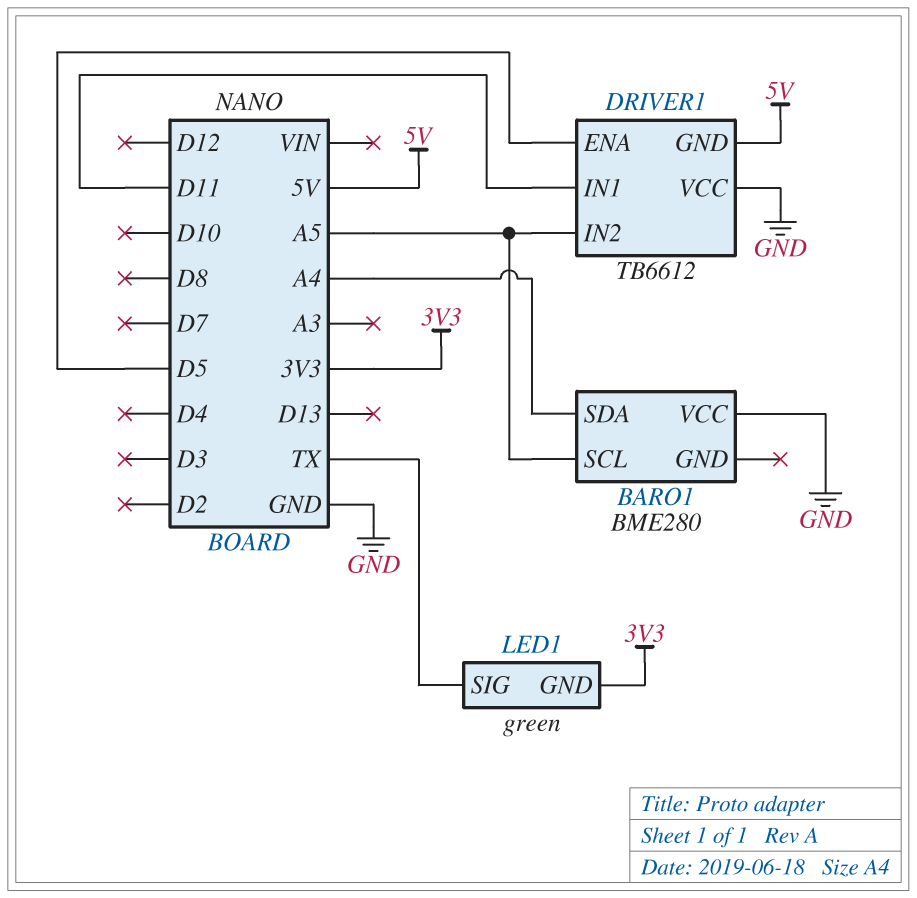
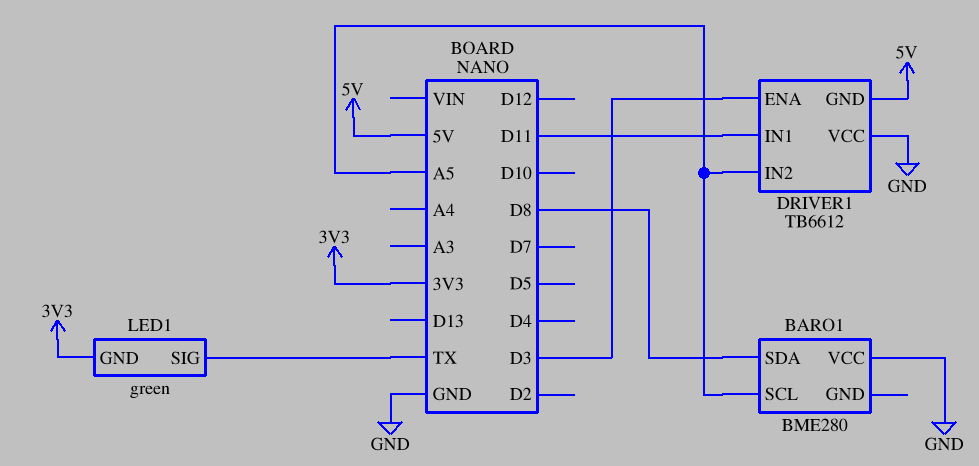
BARO1 pin SDA: A4 -> D8
DRIVER1 pin ENA: D5 -> D3

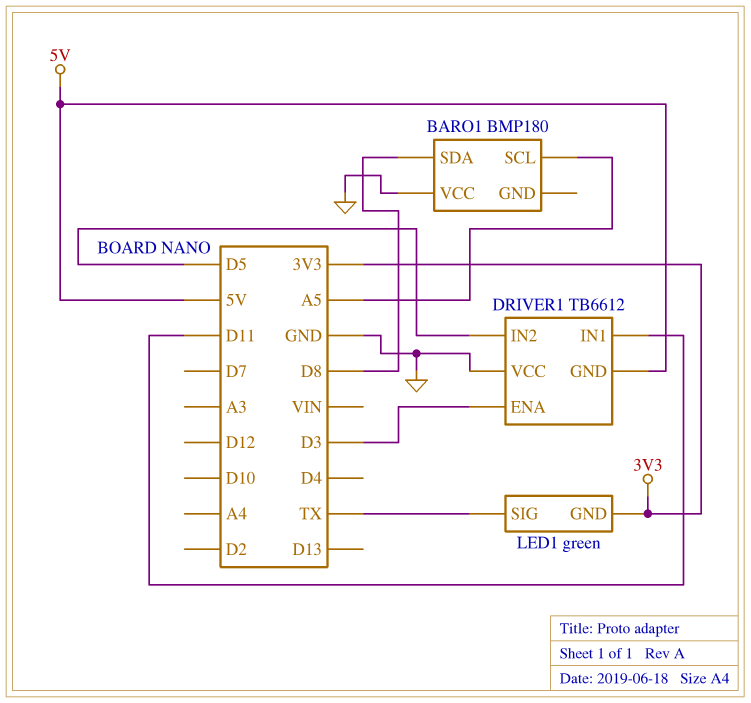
BARO1: BME280 -> BMP180
DRIVER1 pin IN2: A5 -> D5

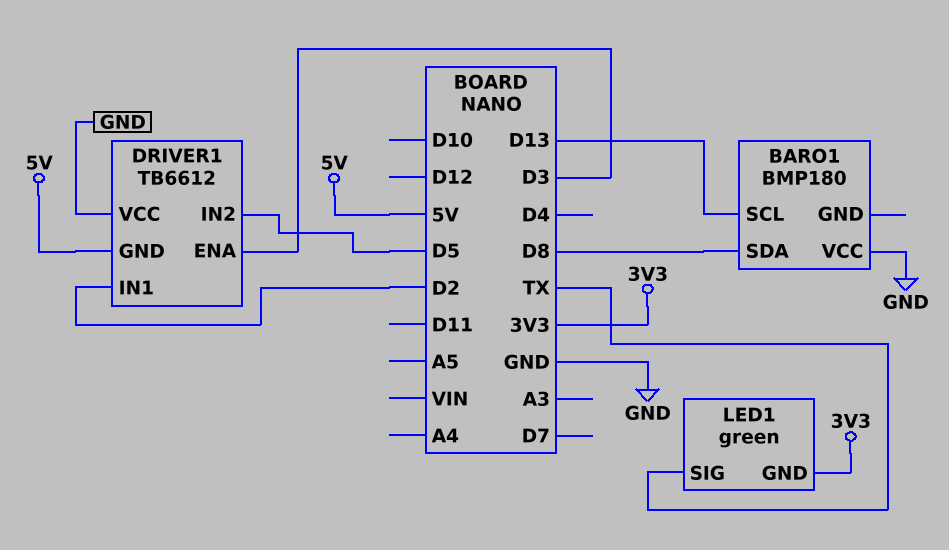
BARO1 pin SCL: A5 -> D13
DRIVER1 pin IN1: D11 -> D2

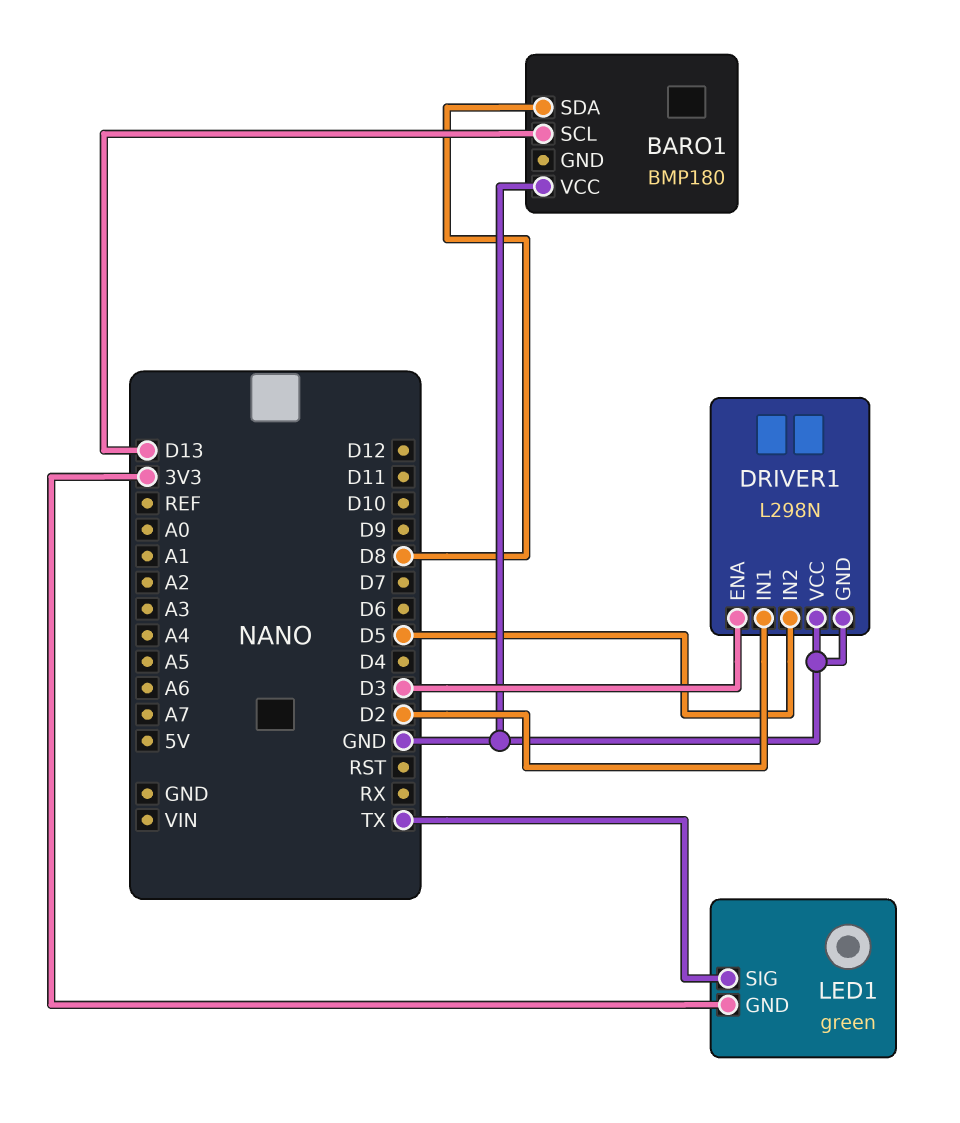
DRIVER1: TB6612 -> L298N
DRIVER1 pin GND: 5V -> GND

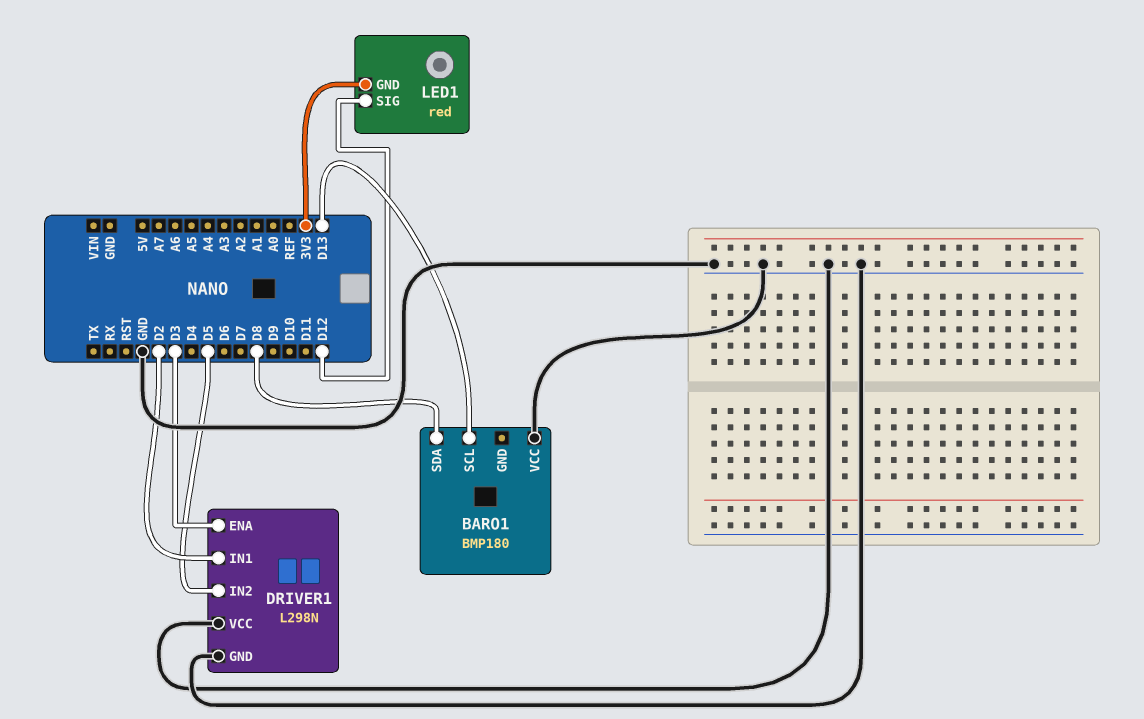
LED1: green -> red
LED1 pin SIG: TX -> D12

